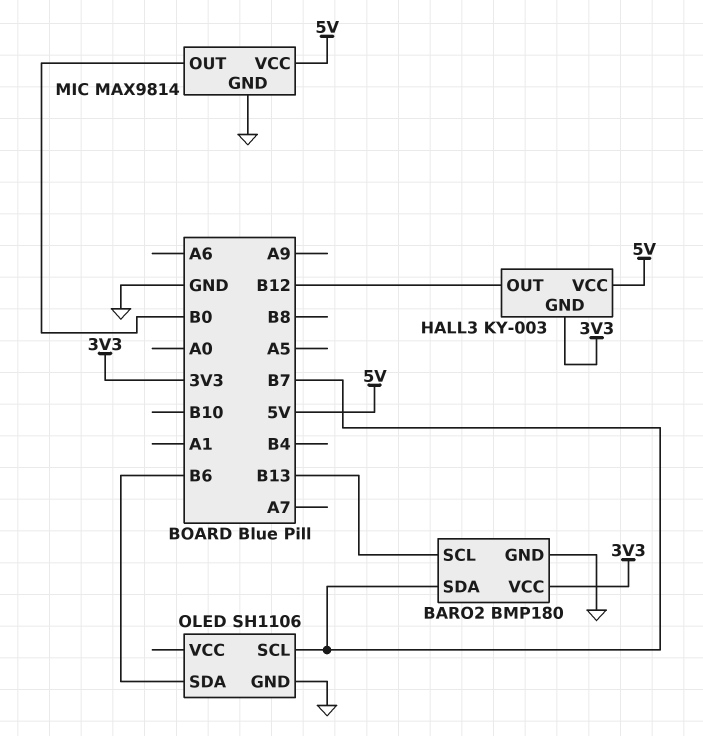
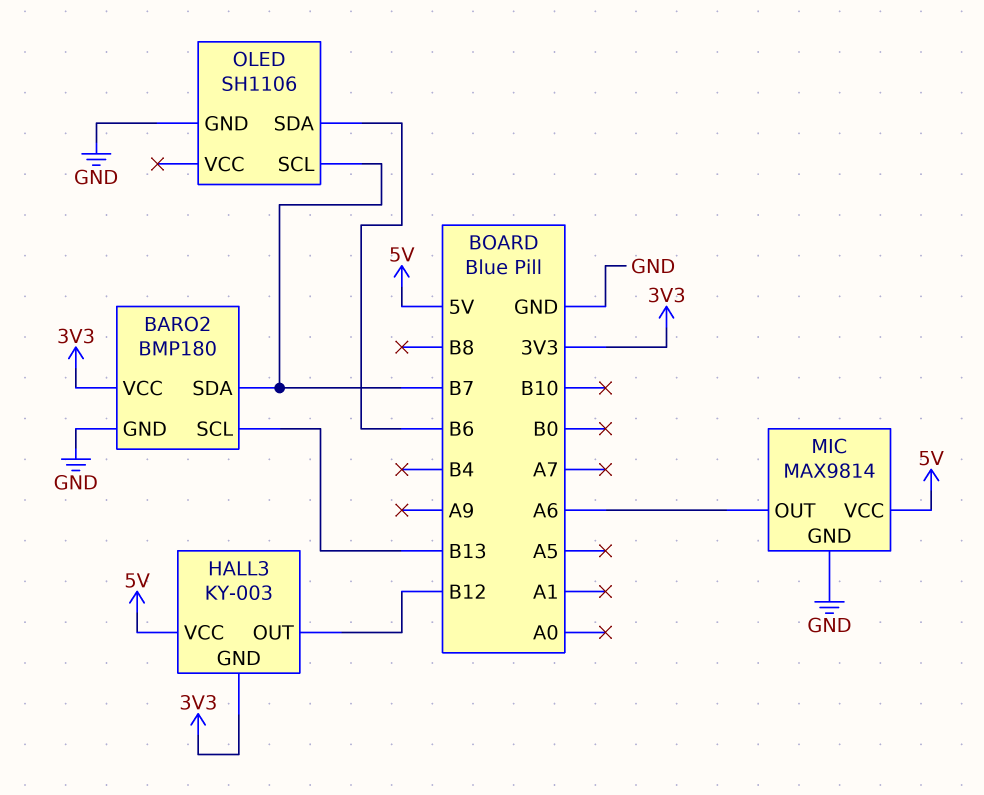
MIC pin OUT: B0 -> A6

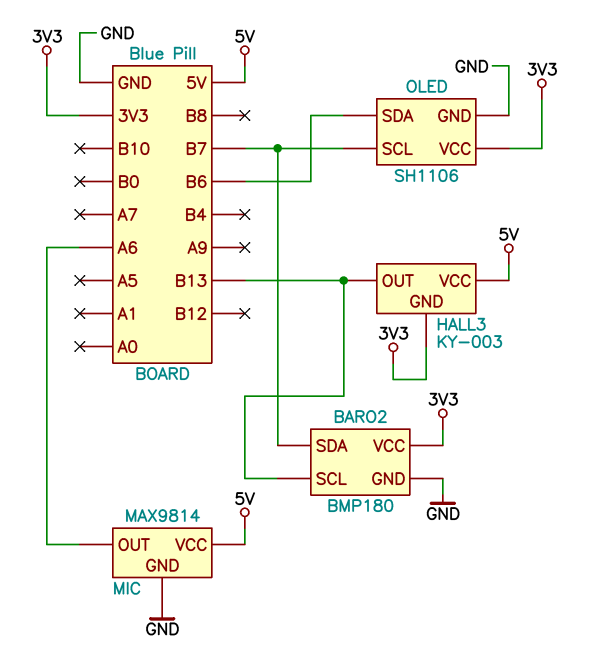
HALL3 pin OUT: B12 -> B13
OLED pin VCC: none -> 3V3

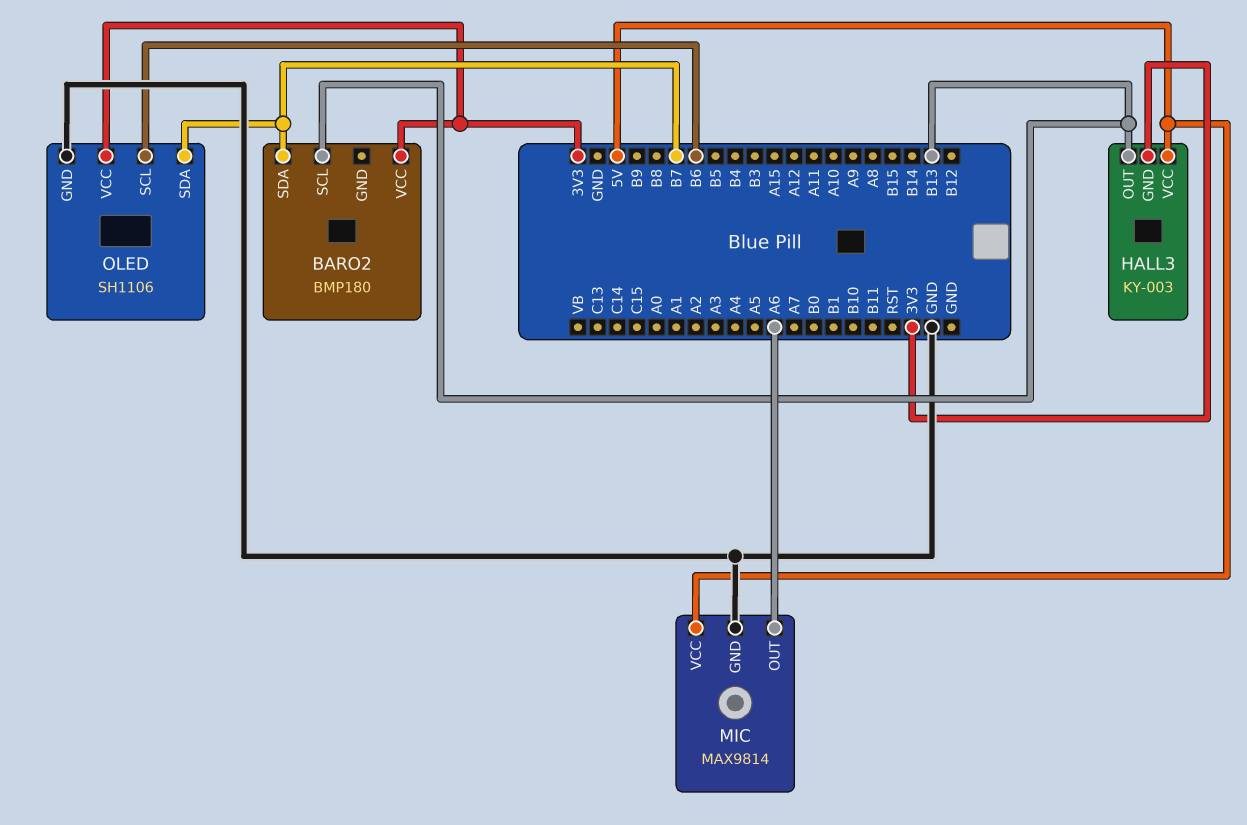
BARO2 pin GND: GND -> none
OLED pin SCL: B7 -> B6
OLED pin SDA: B6 -> B7

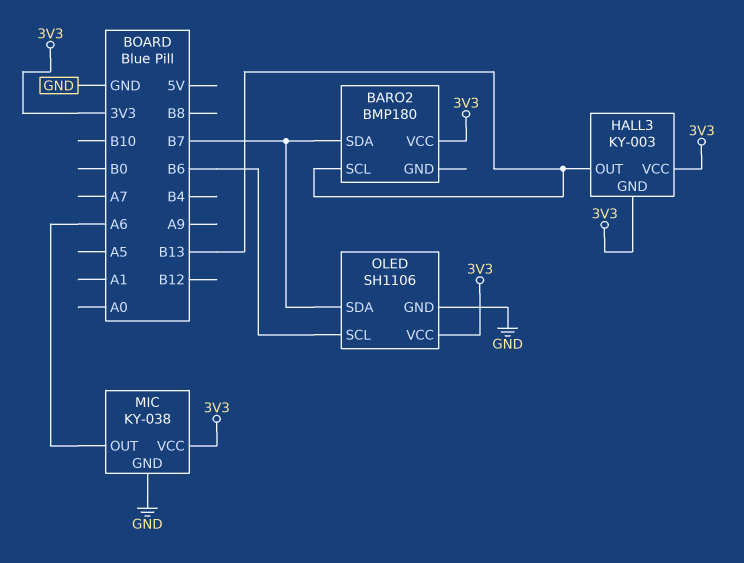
HALL3 pin VCC: 5V -> 3V3
MIC: MAX9814 -> KY-038
MIC pin VCC: 5V -> 3V3

